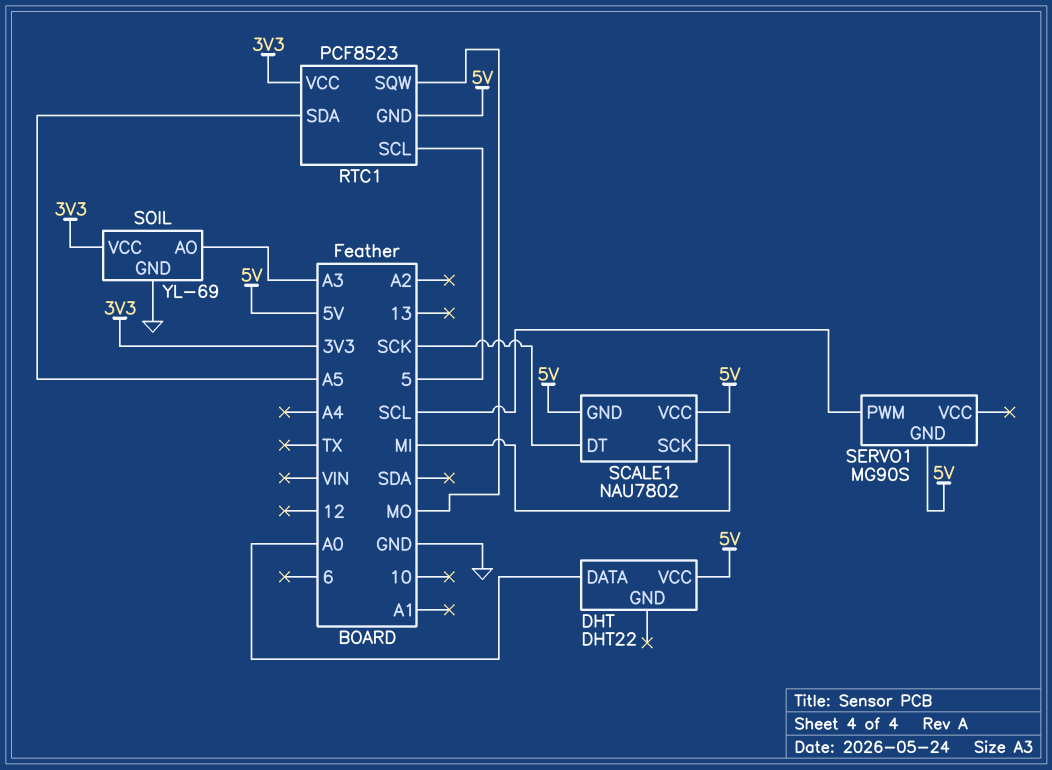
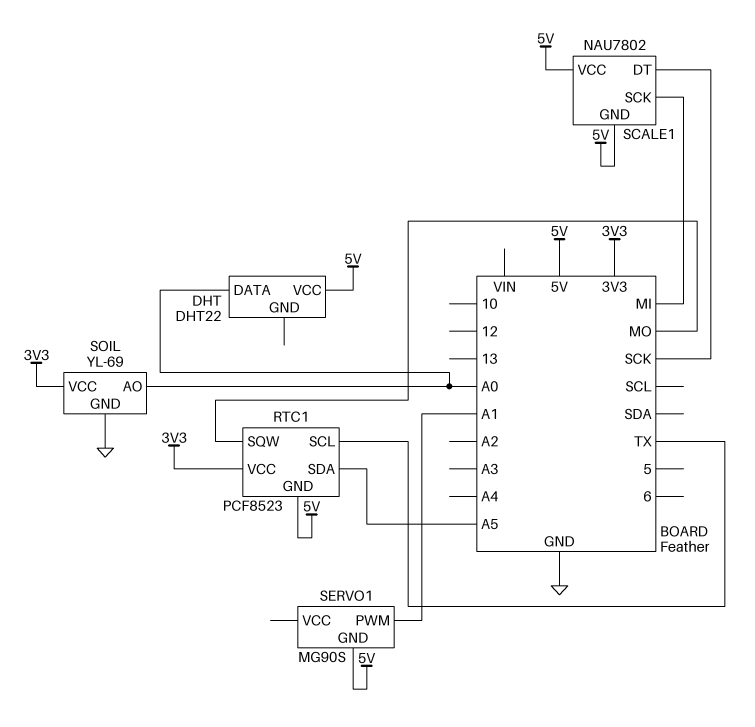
RTC1 pin SCL: 5 -> TX
SERVO1 pin PWM: SCL -> A1
SOIL pin AO: A3 -> A0

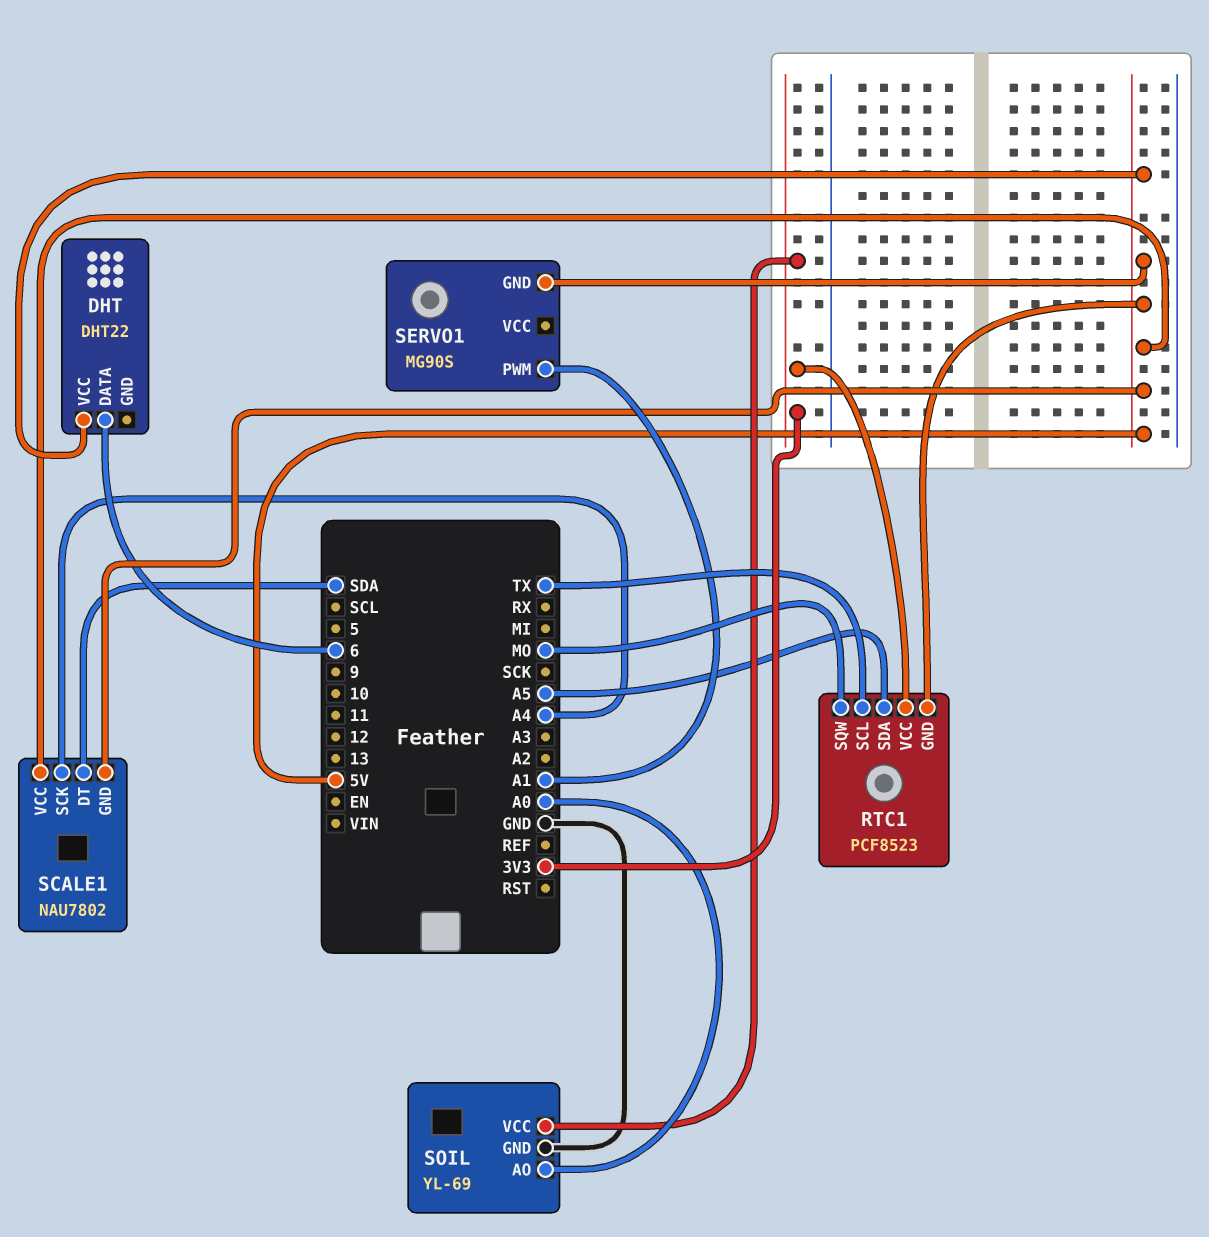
DHT pin DATA: A0 -> 6
SCALE1 pin DT: SCK -> SDA
SCALE1 pin SCK: MI -> A4

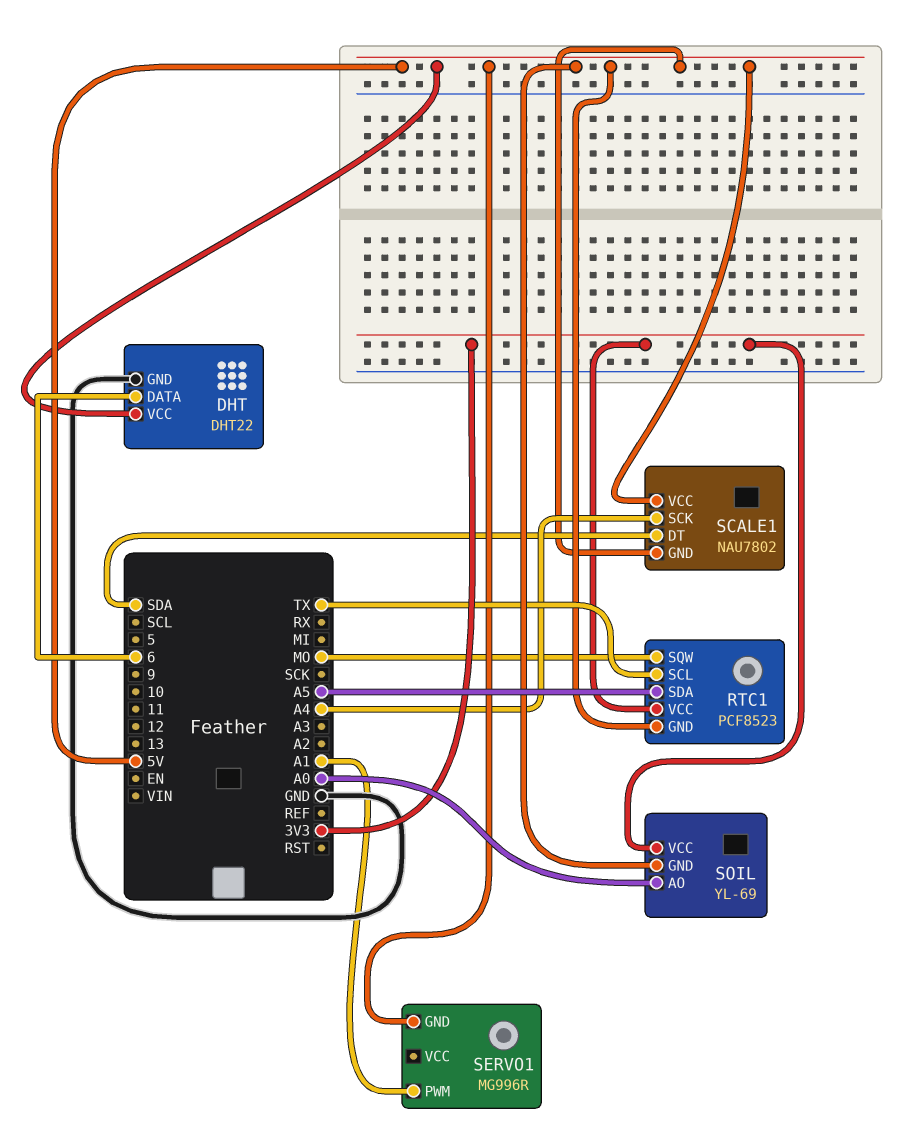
DHT pin GND: none -> GND
SERVO1: MG90S -> MG996R
SOIL pin GND: GND -> 5V

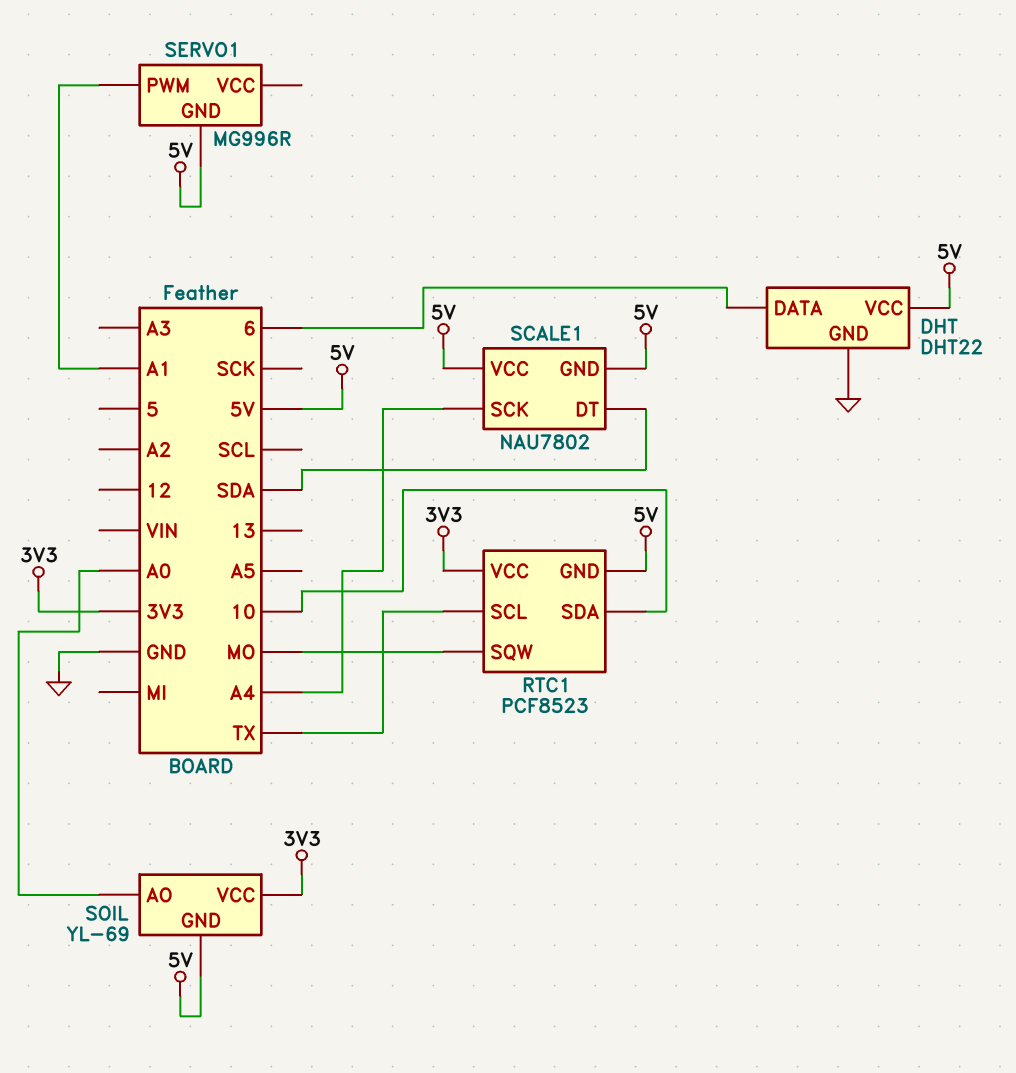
RTC1 pin SDA: A5 -> 10

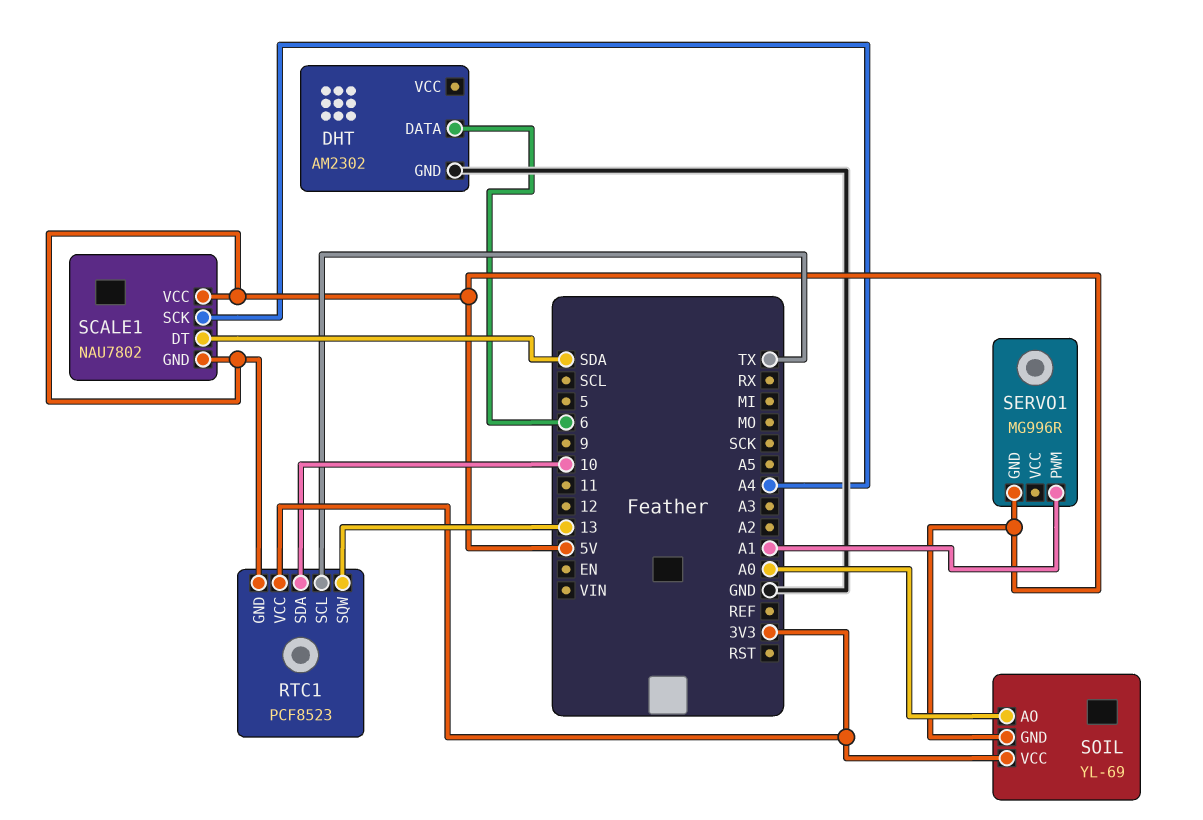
DHT: DHT22 -> AM2302
DHT pin VCC: 5V -> none
RTC1 pin SQW: MO -> 13

